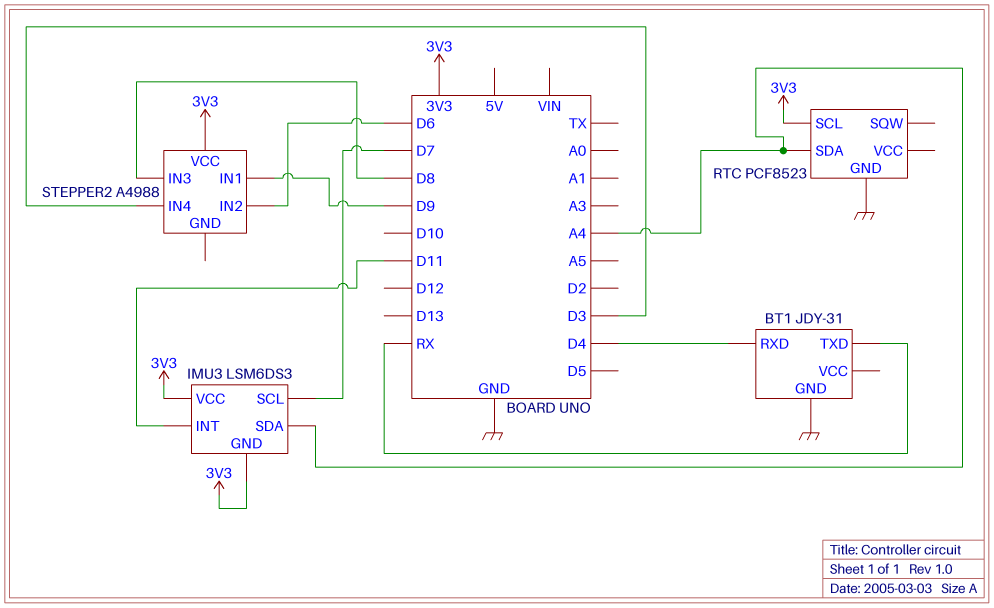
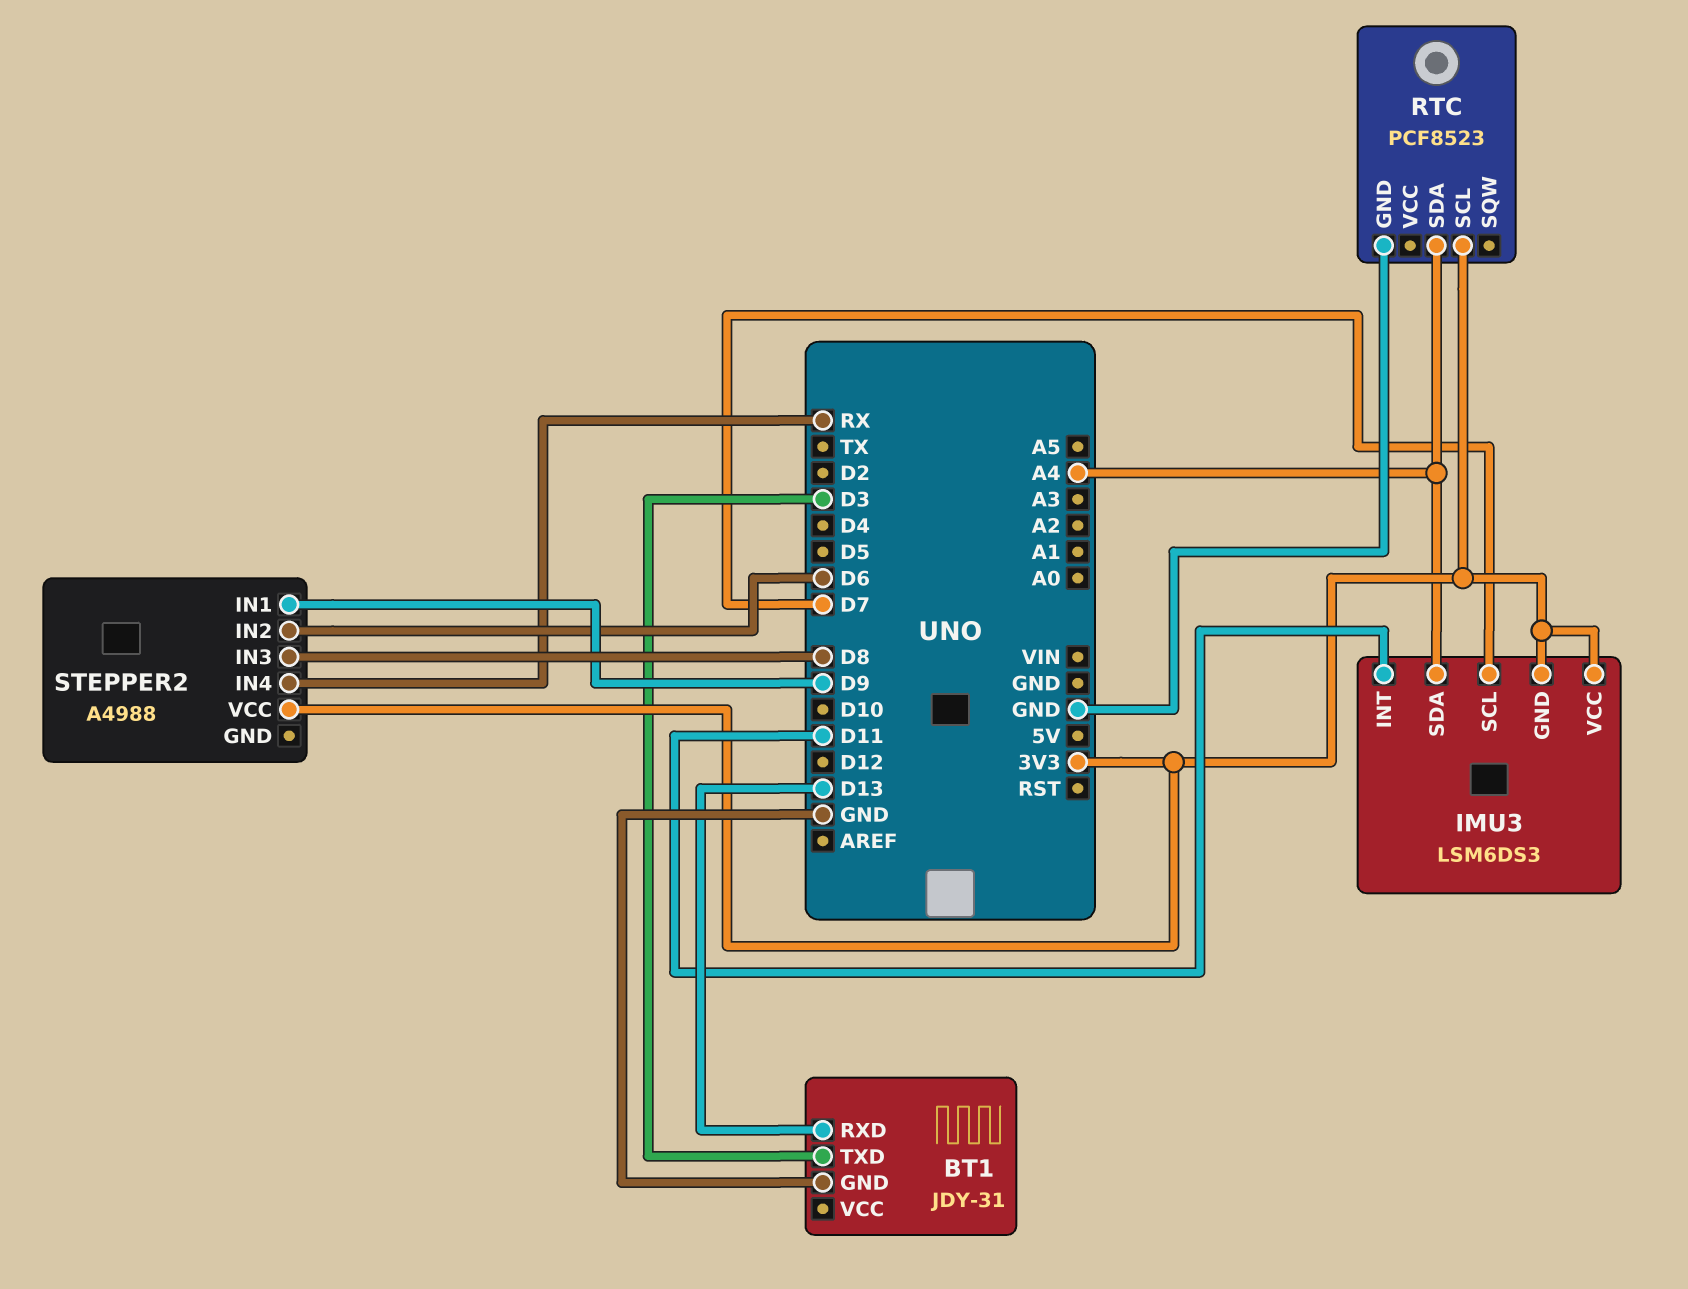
BT1 pin RXD: D4 -> D13
BT1 pin TXD: RX -> D3
STEPPER2 pin IN4: D3 -> RX

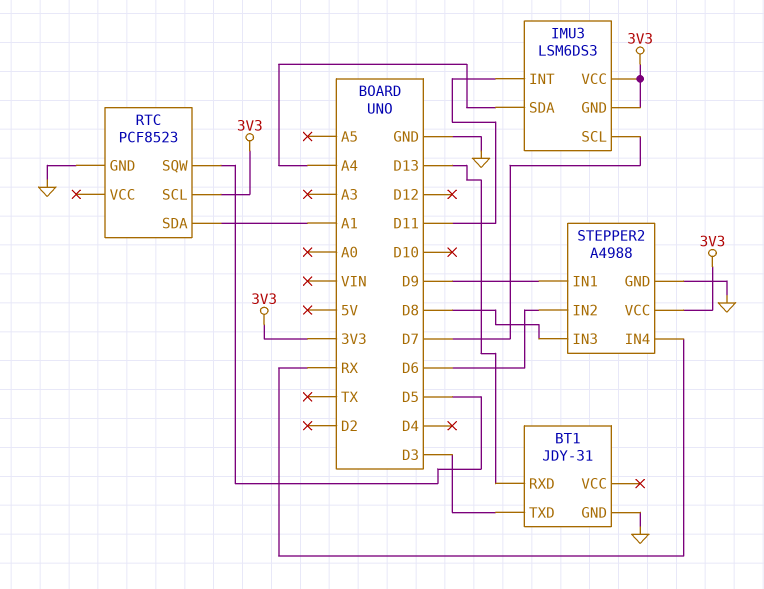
RTC pin SDA: A4 -> A1
RTC pin SQW: none -> D5
STEPPER2 pin GND: none -> GND

